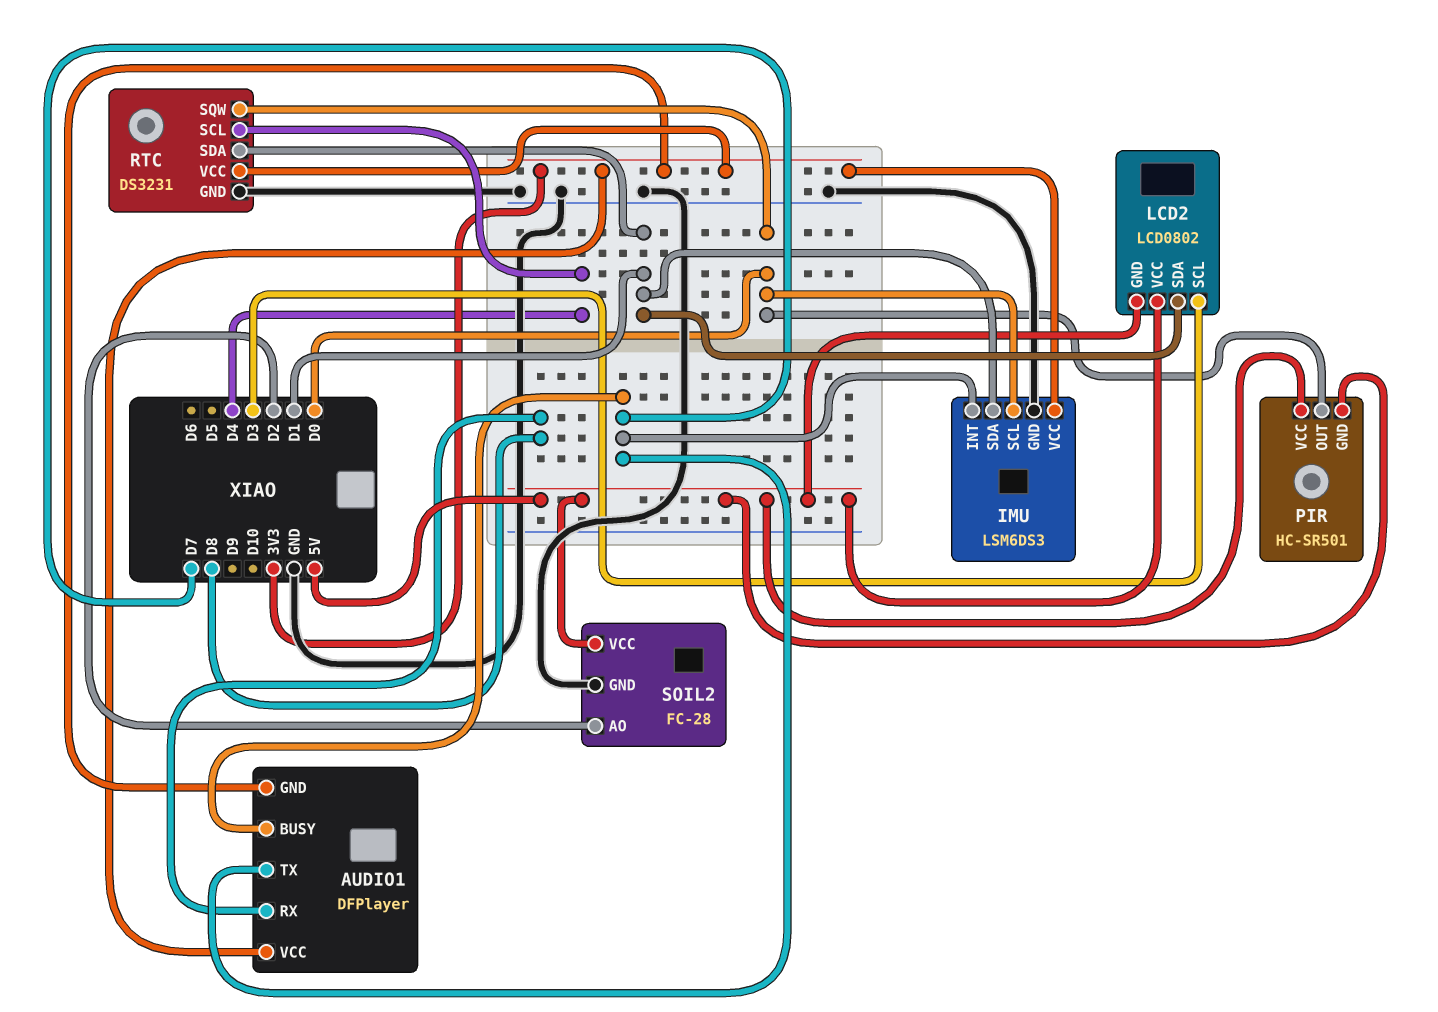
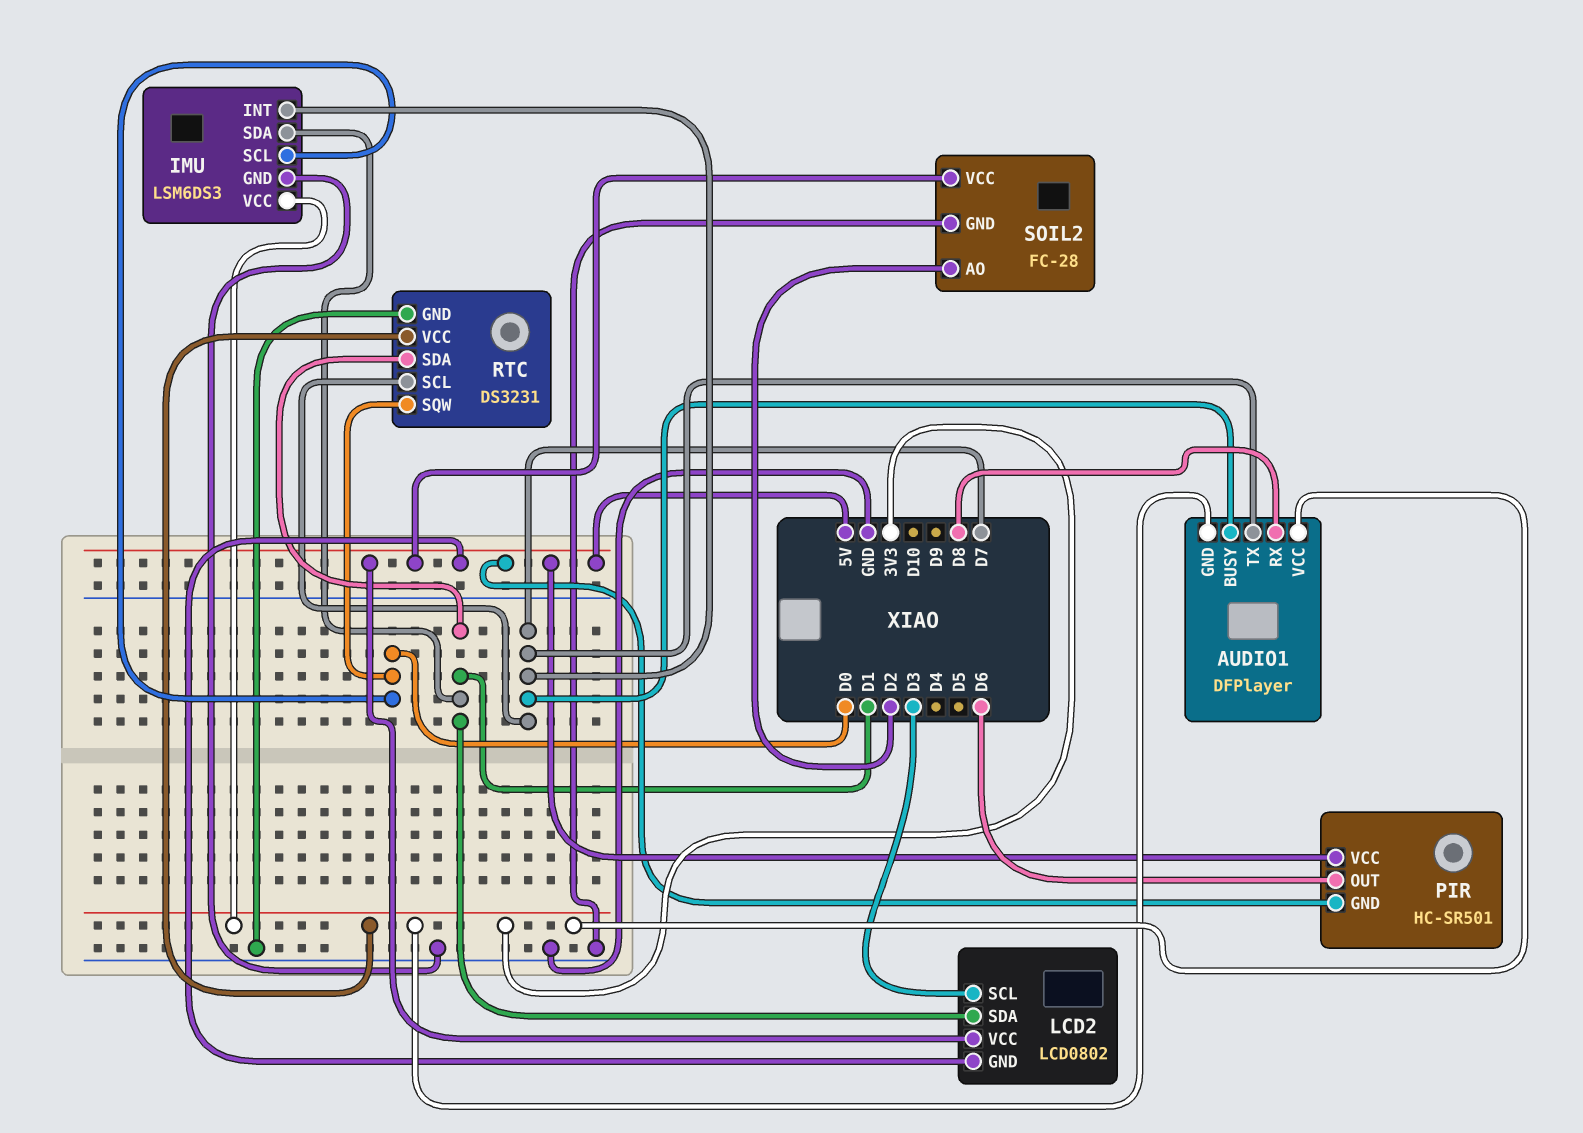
PIR pin OUT: D0 -> D6
RTC pin SCL: D4 -> D7

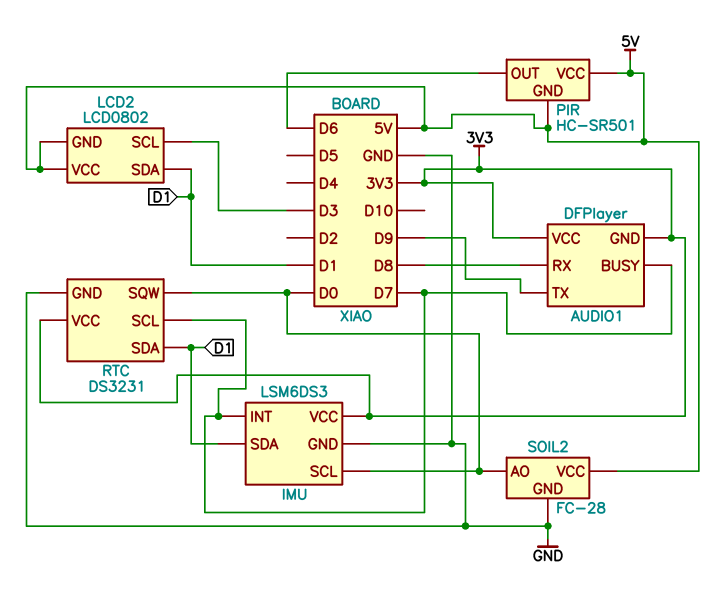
AUDIO1 pin TX: D7 -> D9
SOIL2 pin AO: D2 -> D0

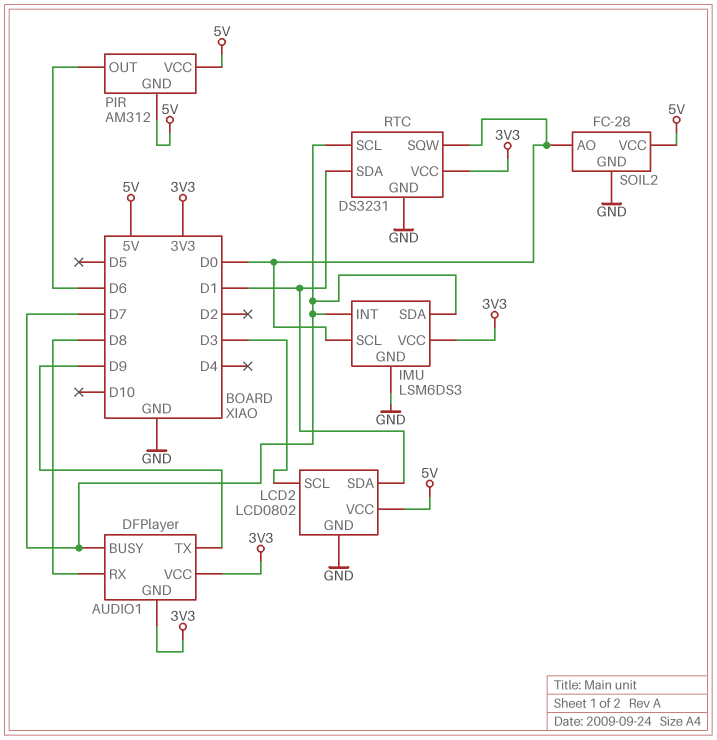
IMU pin SDA: D1 -> D7
LCD2 pin GND: 5V -> GND
PIR: HC-SR501 -> AM312

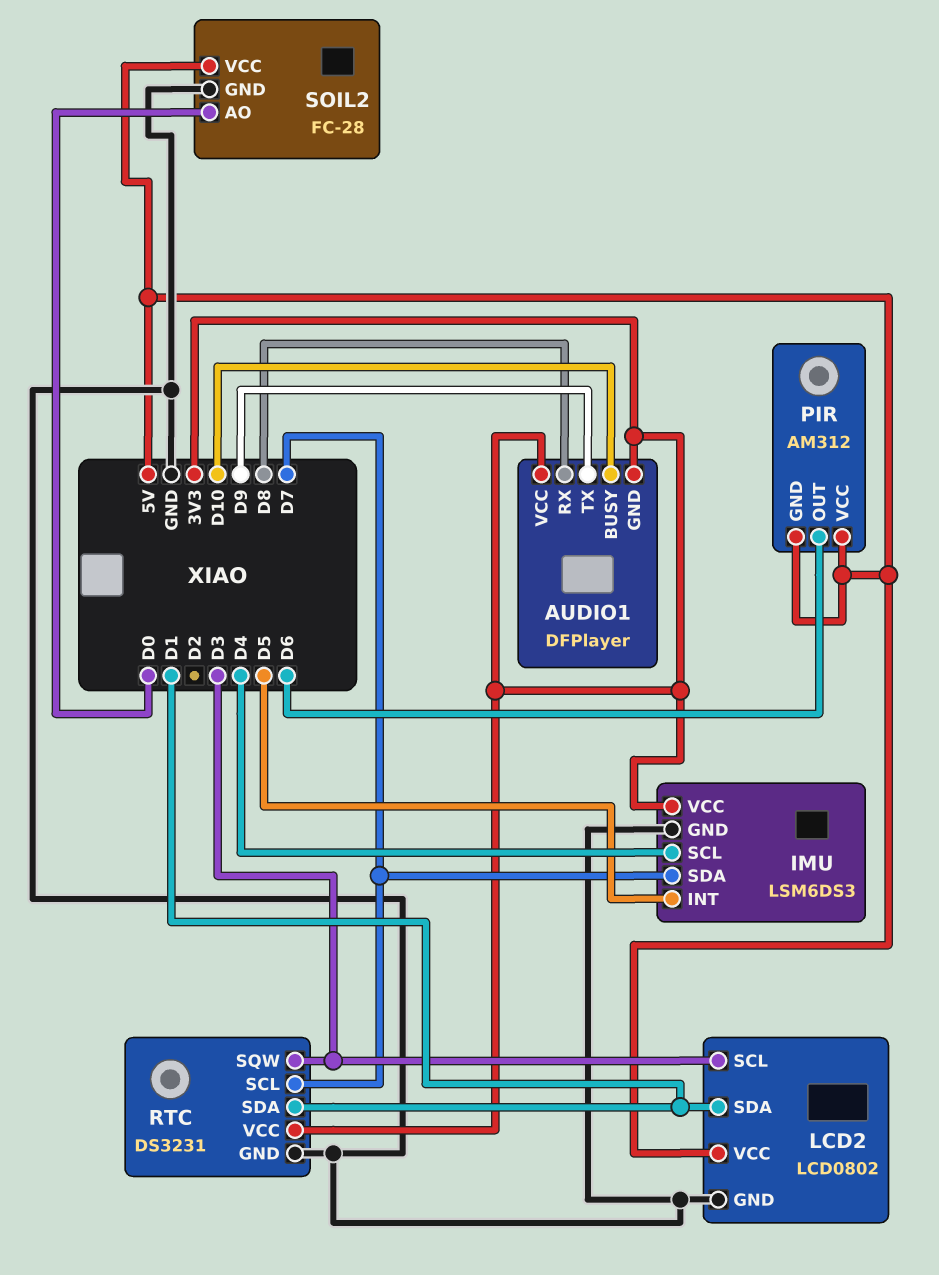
AUDIO1 pin BUSY: D7 -> D10
IMU pin INT: D7 -> D5
IMU pin SCL: D0 -> D4
RTC pin SQW: D0 -> D3

